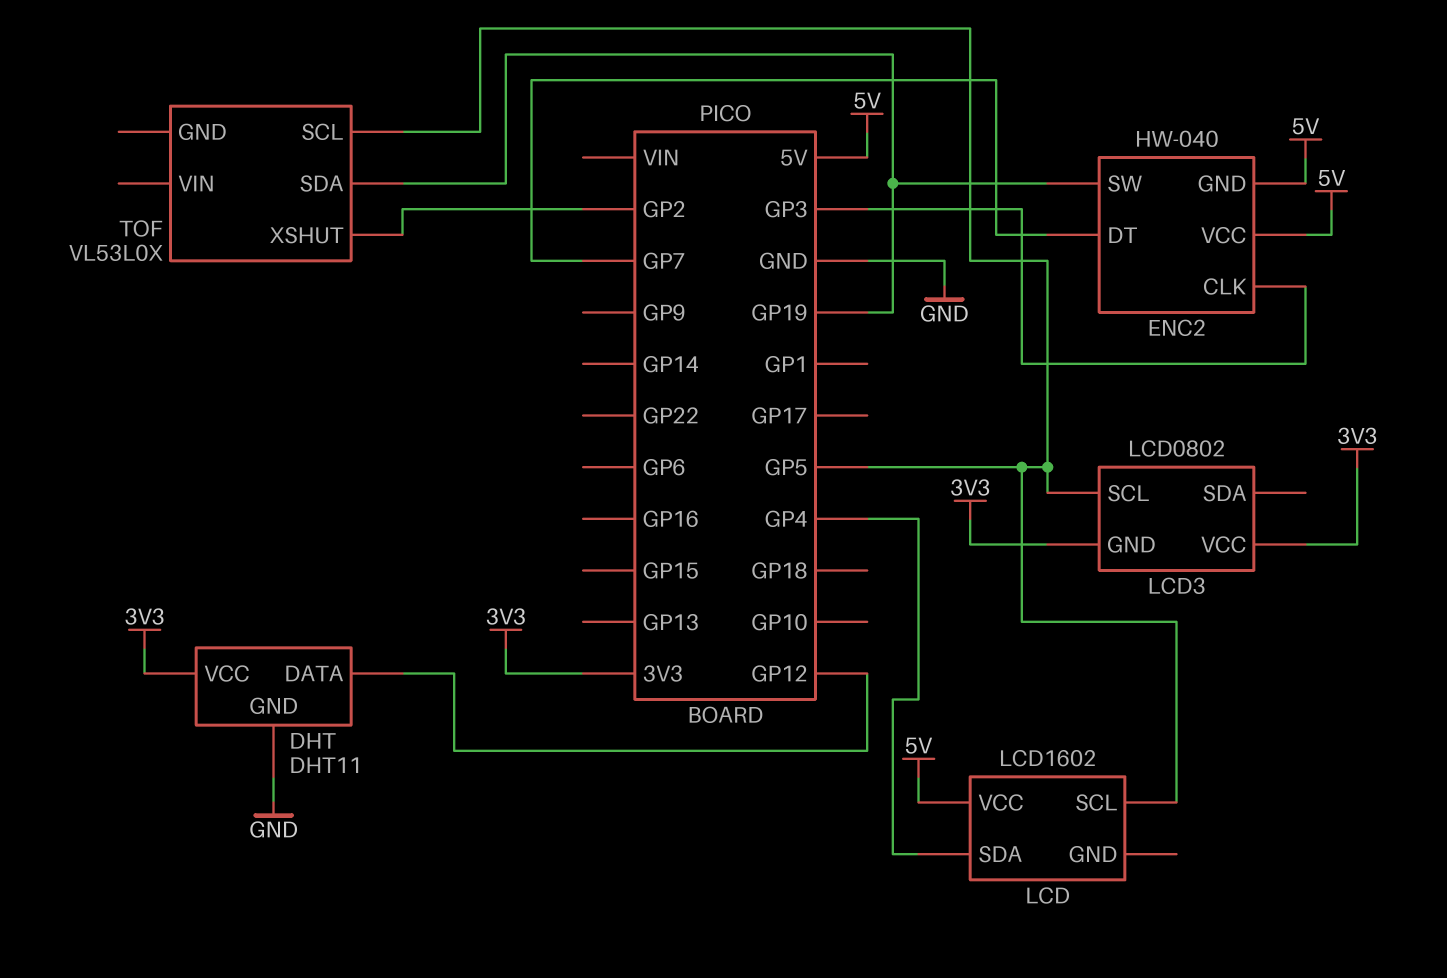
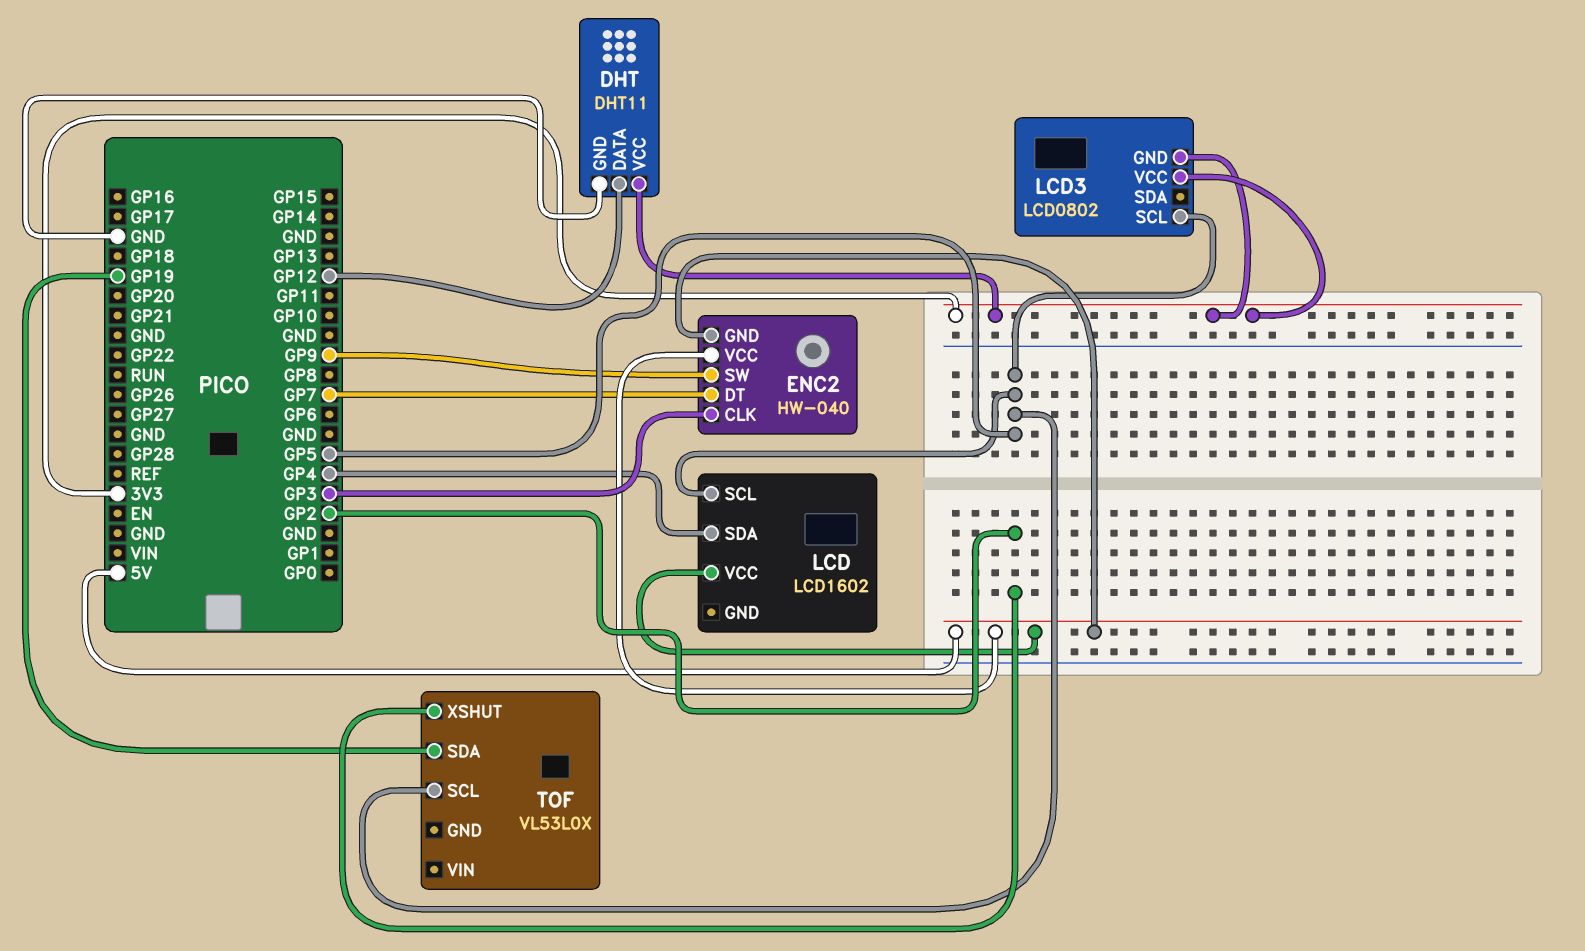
ENC2 pin SW: GP19 -> GP9

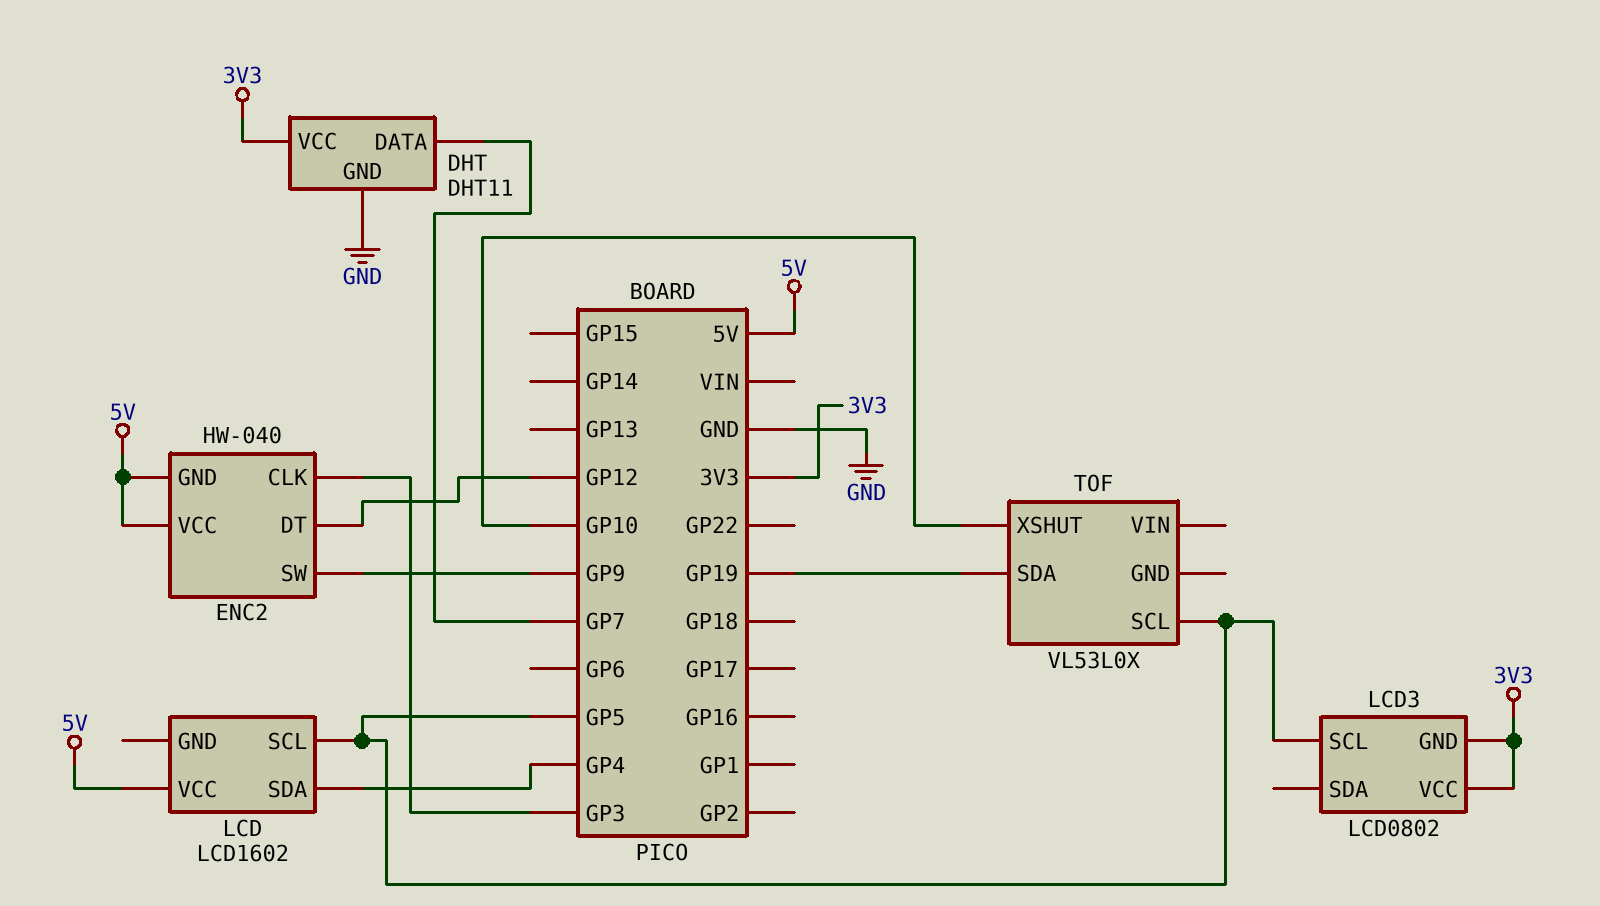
DHT pin DATA: GP12 -> GP7
ENC2 pin DT: GP7 -> GP12
TOF pin XSHUT: GP2 -> GP10

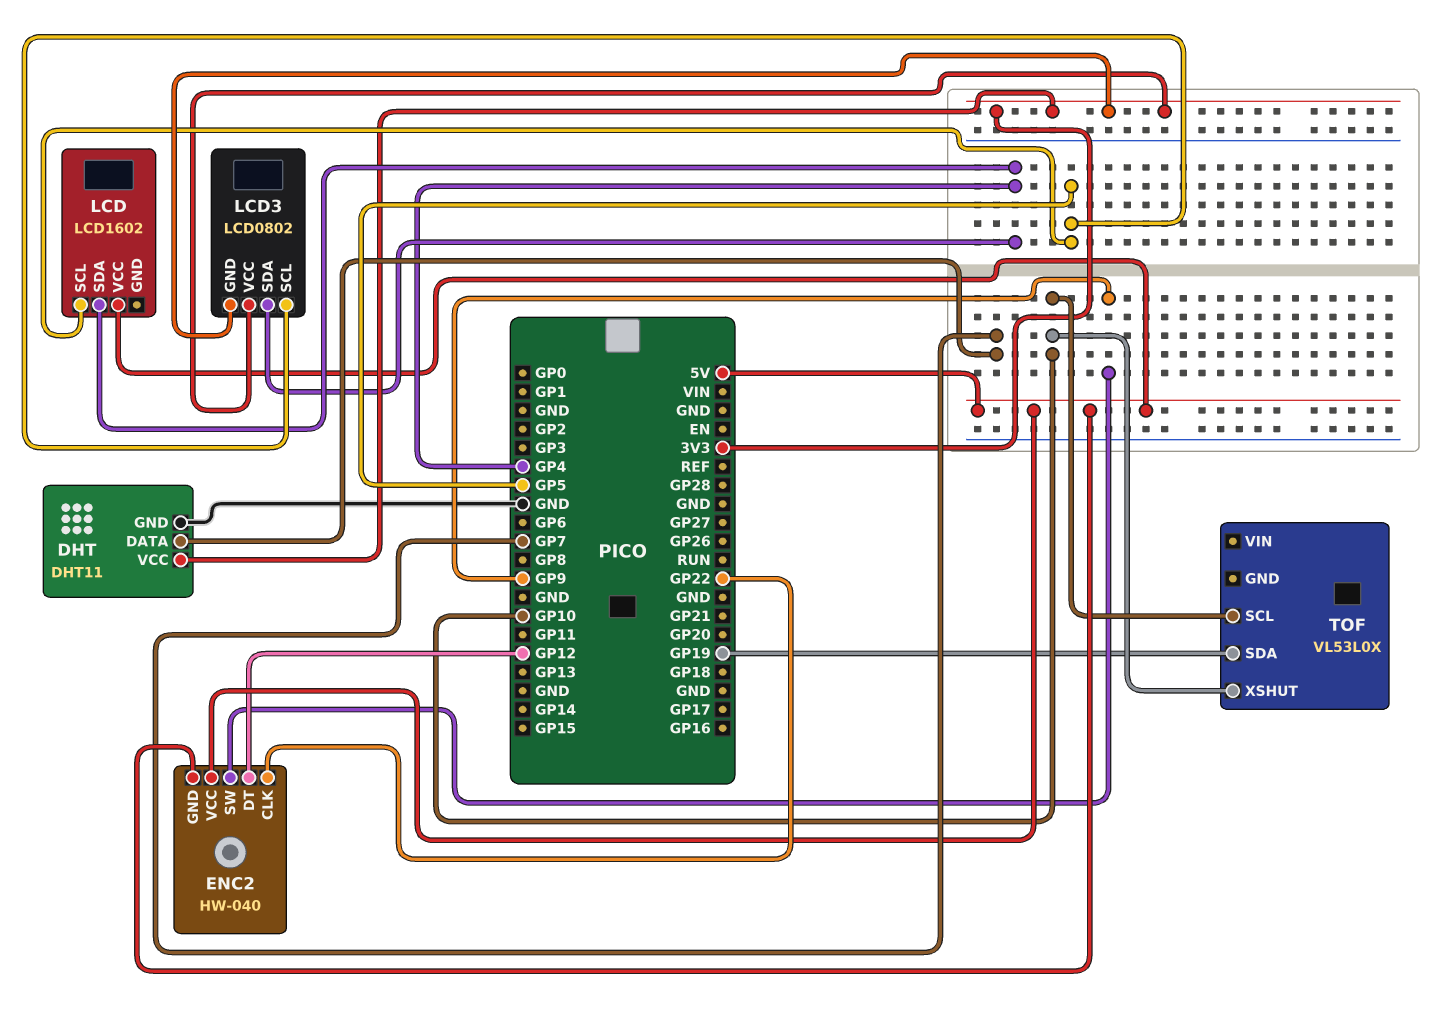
ENC2 pin CLK: GP3 -> GP22
LCD3 pin SDA: none -> GP4
TOF pin SCL: GP5 -> GP10

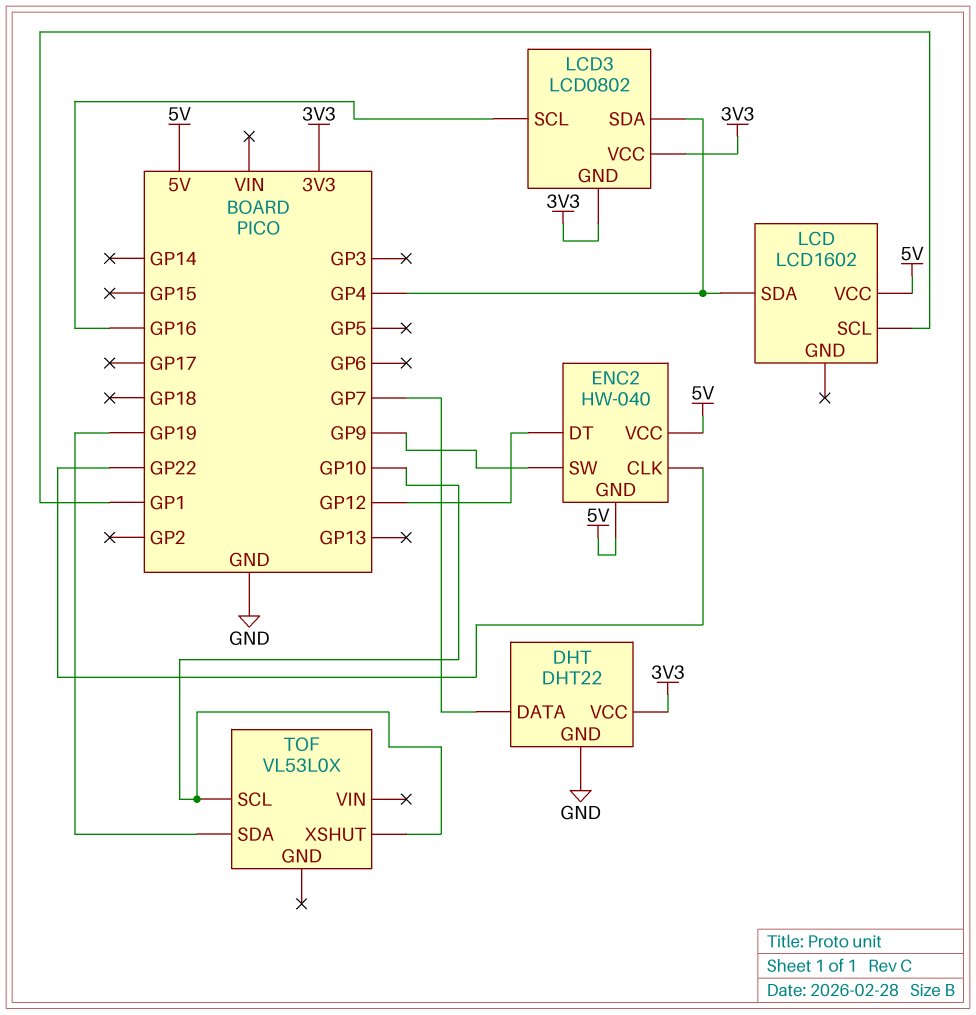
DHT: DHT11 -> DHT22
LCD pin SCL: GP5 -> GP1
LCD3 pin SCL: GP5 -> GP16

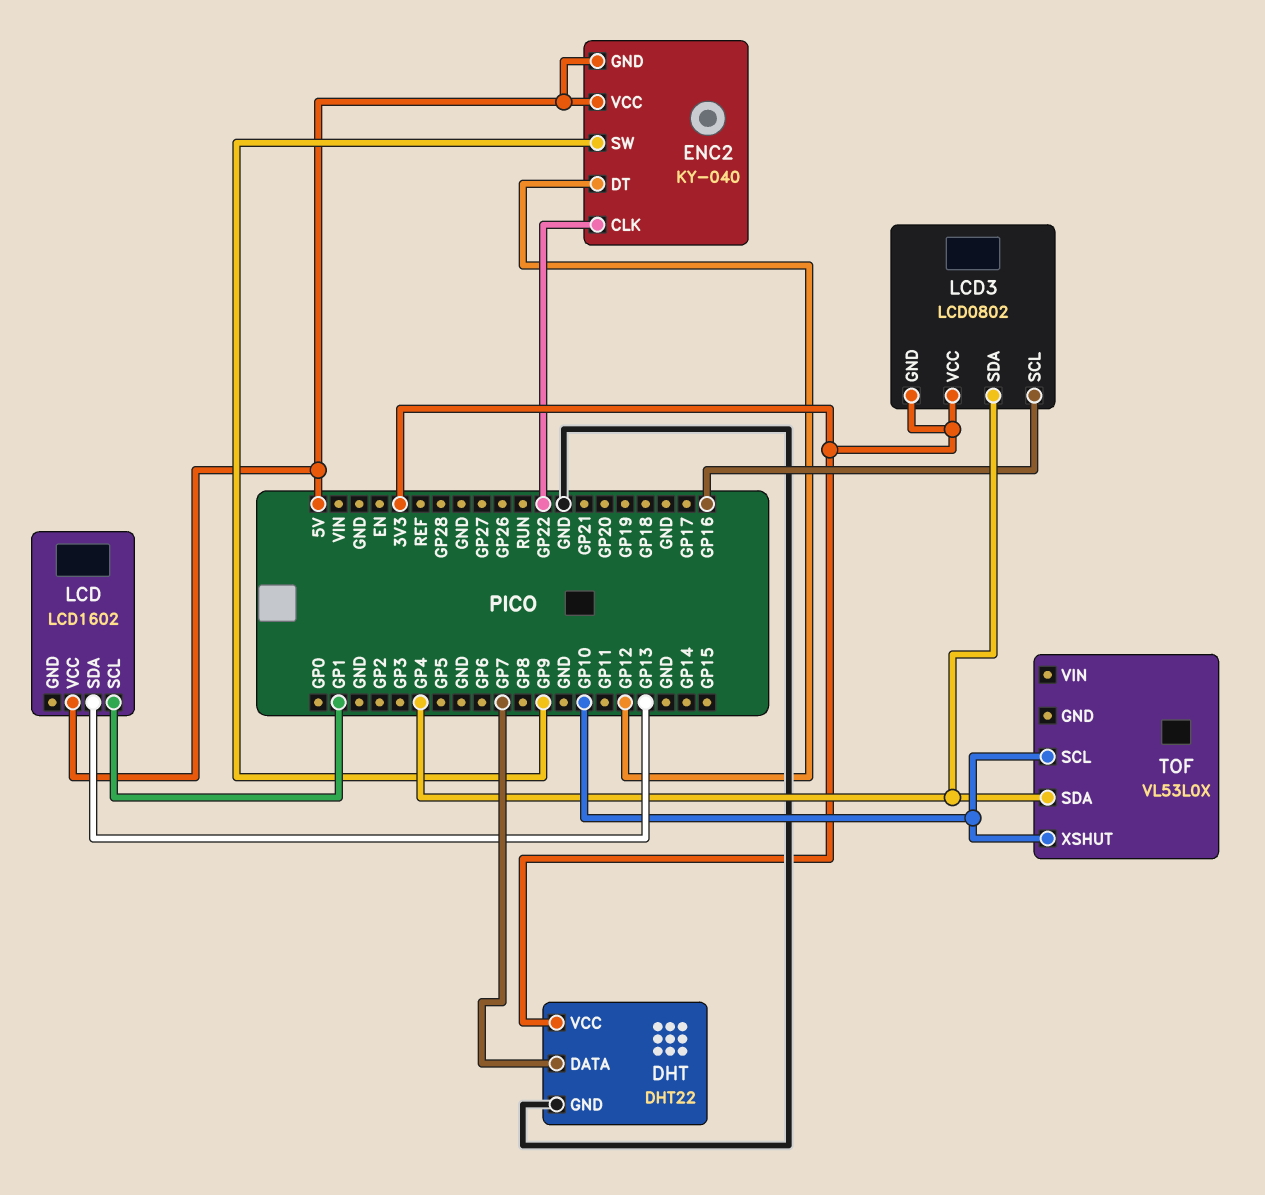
ENC2: HW-040 -> KY-040
LCD pin SDA: GP4 -> GP13
TOF pin SDA: GP19 -> GP4

